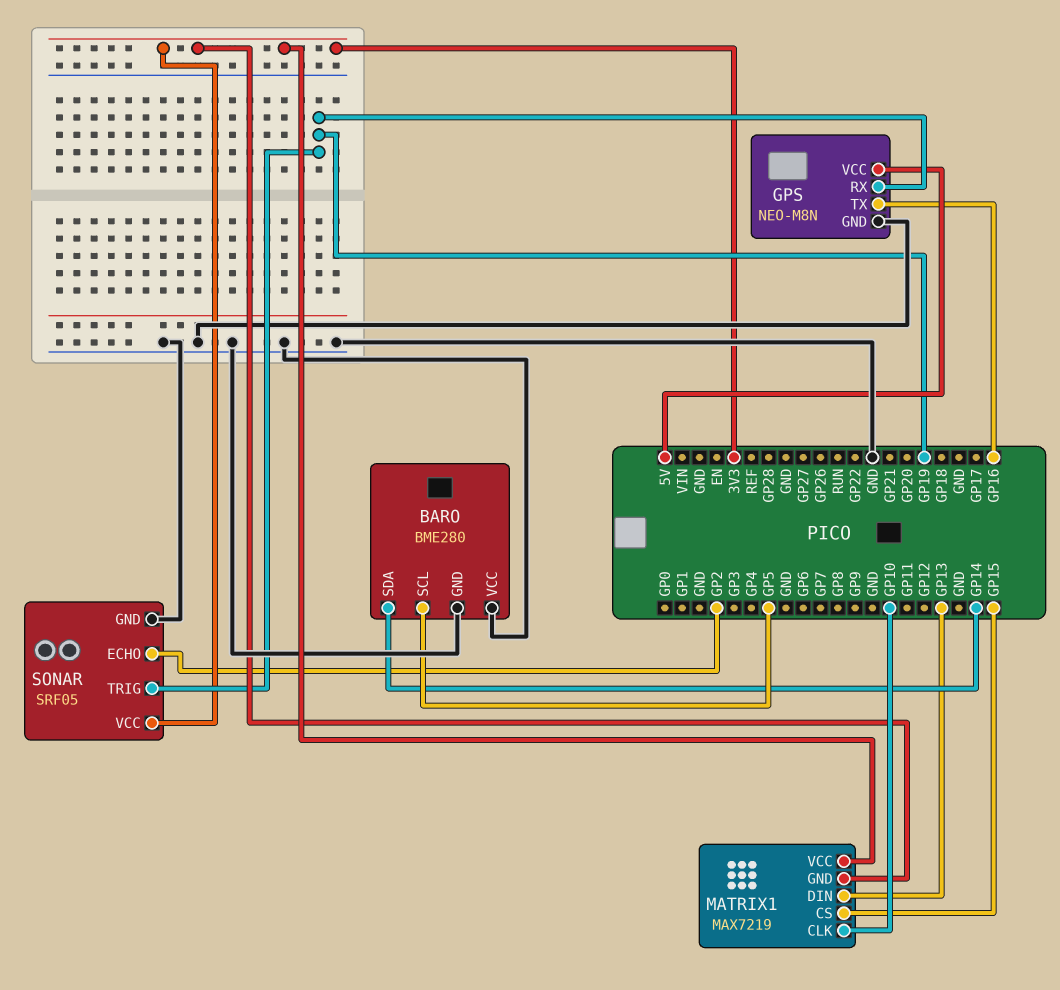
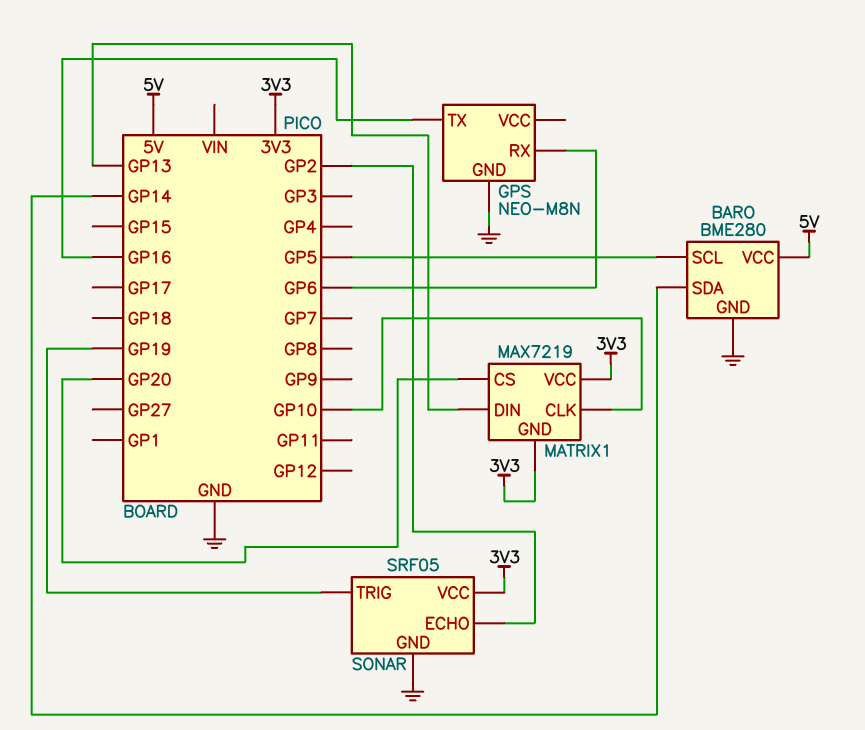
BARO pin VCC: GND -> 5V
GPS pin RX: GP19 -> GP6
GPS pin VCC: 5V -> none
MATRIX1 pin CS: GP15 -> GP20

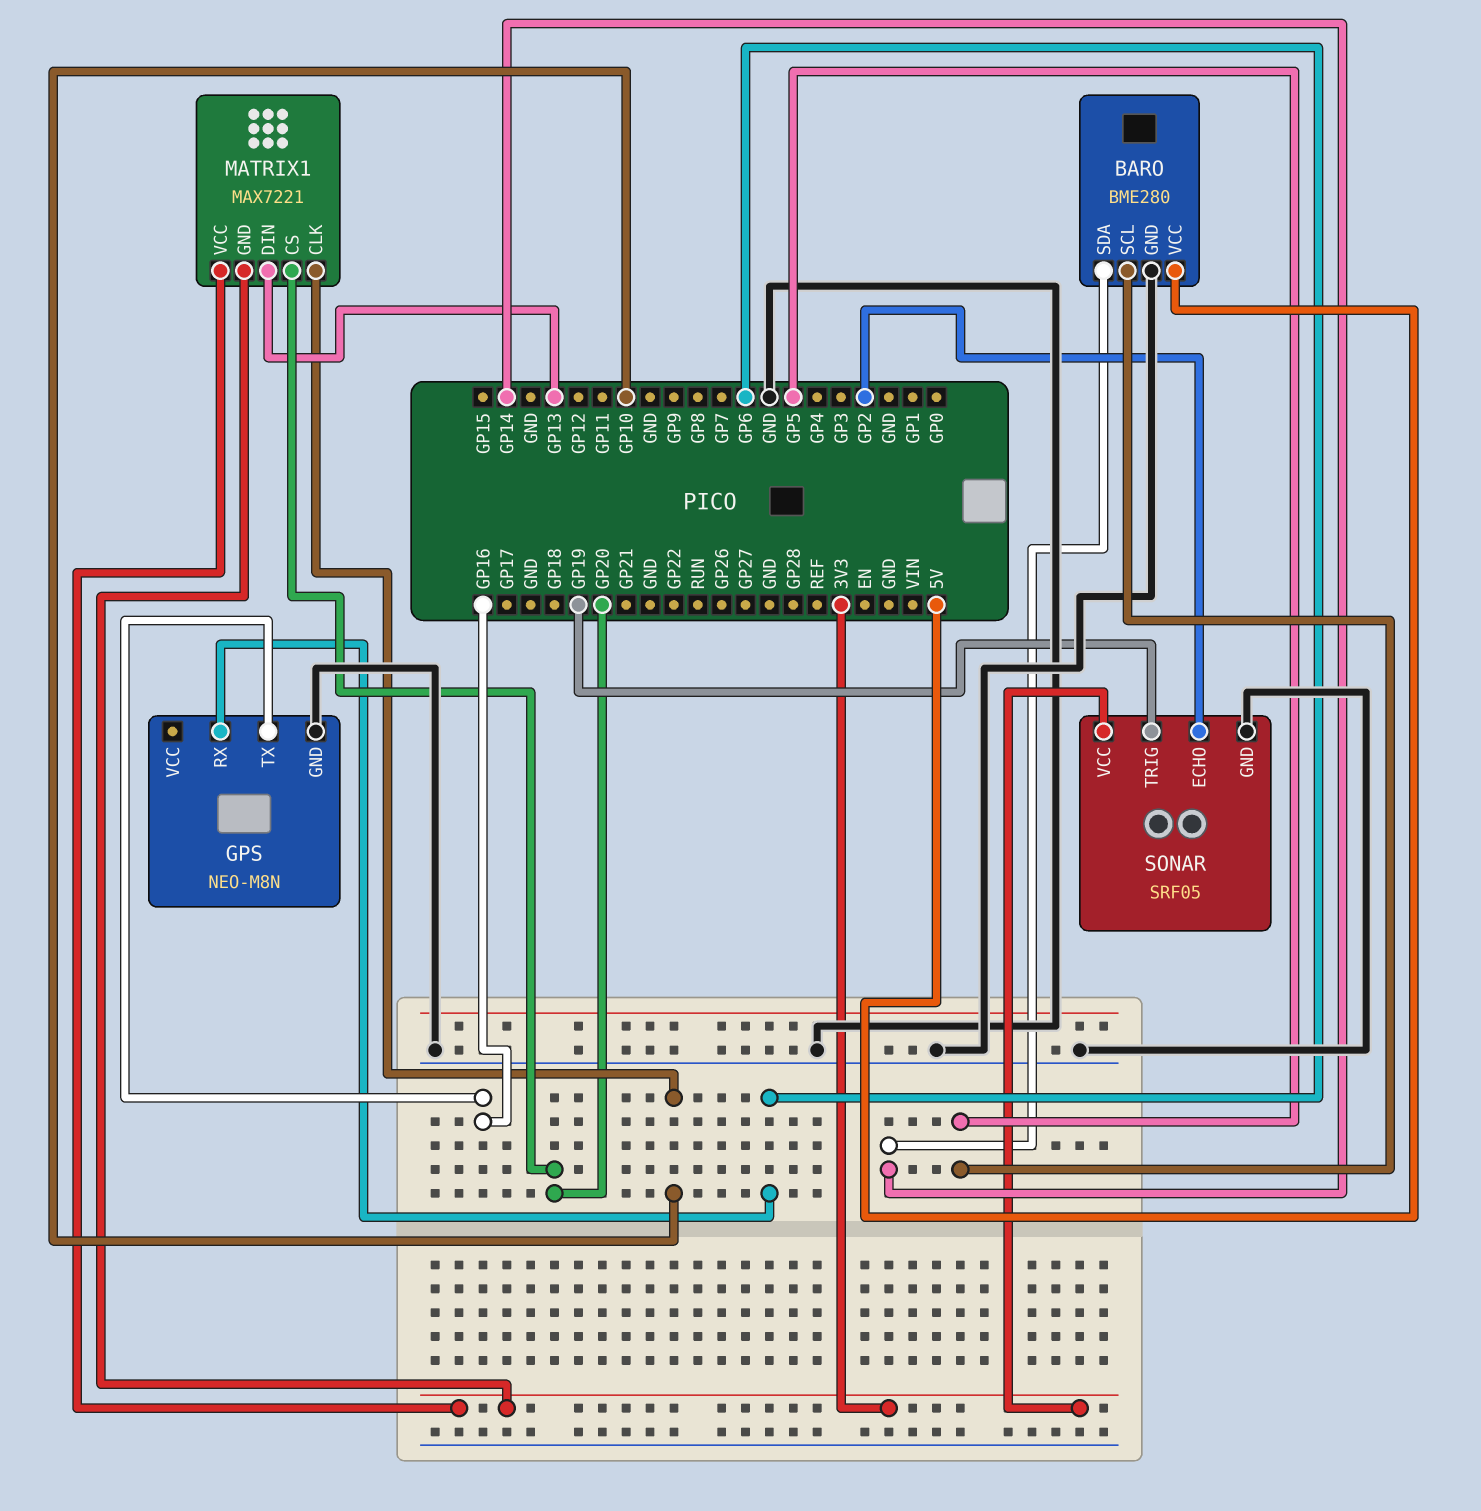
MATRIX1: MAX7219 -> MAX7221

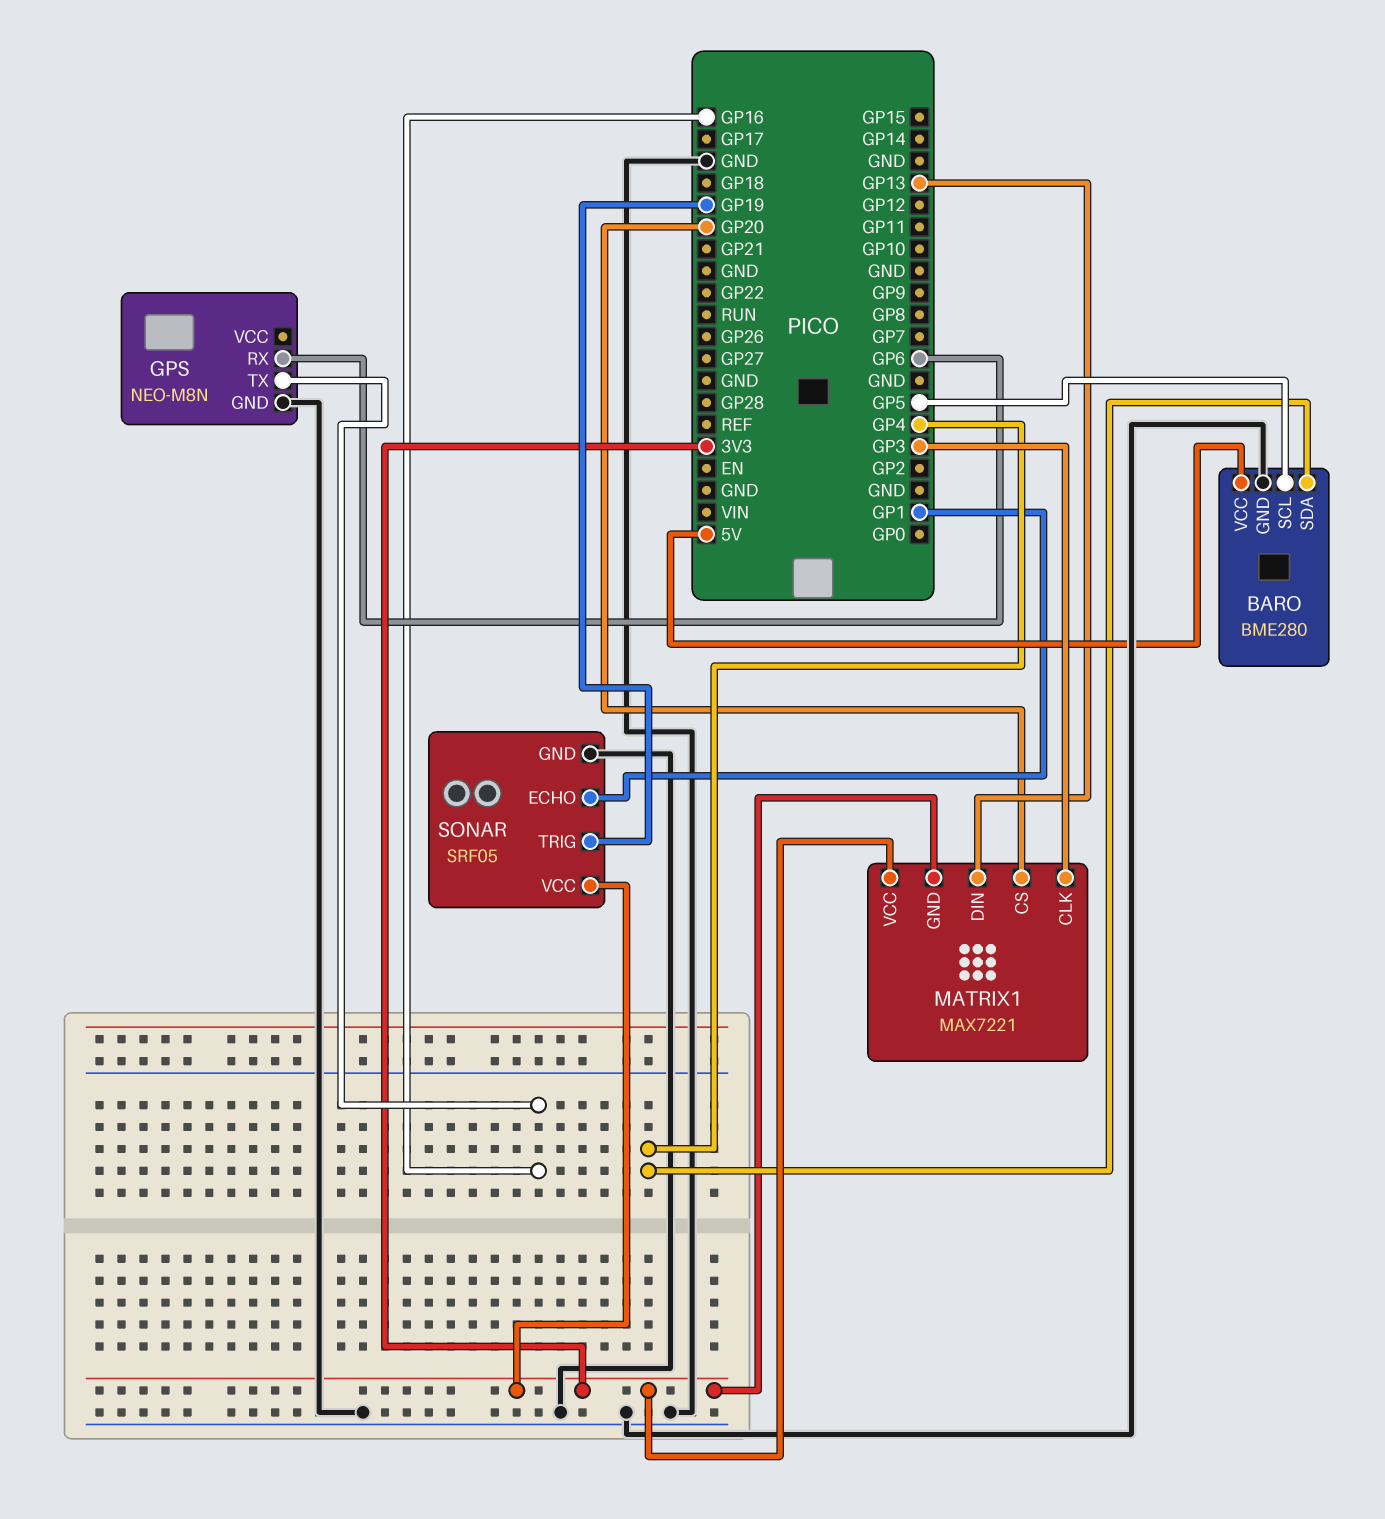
BARO pin SDA: GP14 -> GP4
MATRIX1 pin CLK: GP10 -> GP3
SONAR pin ECHO: GP2 -> GP1

